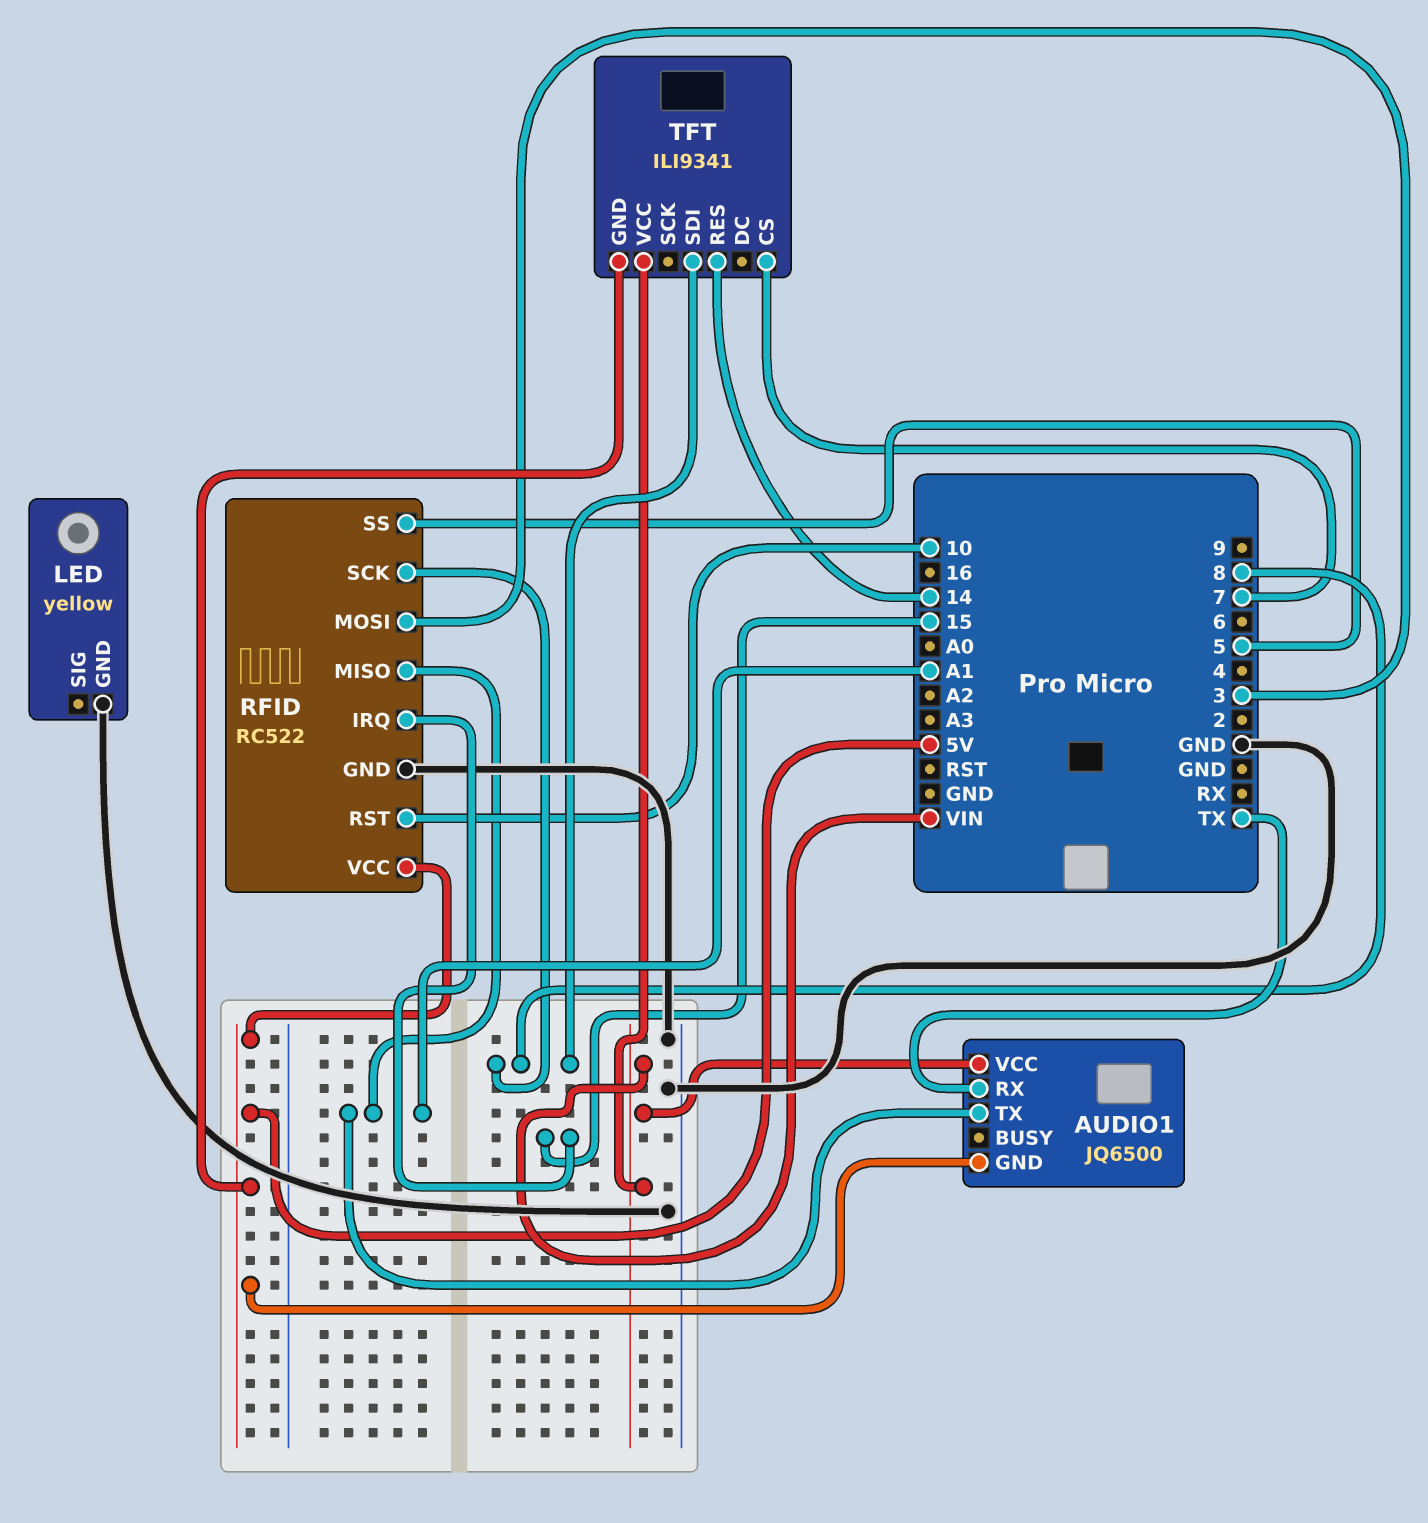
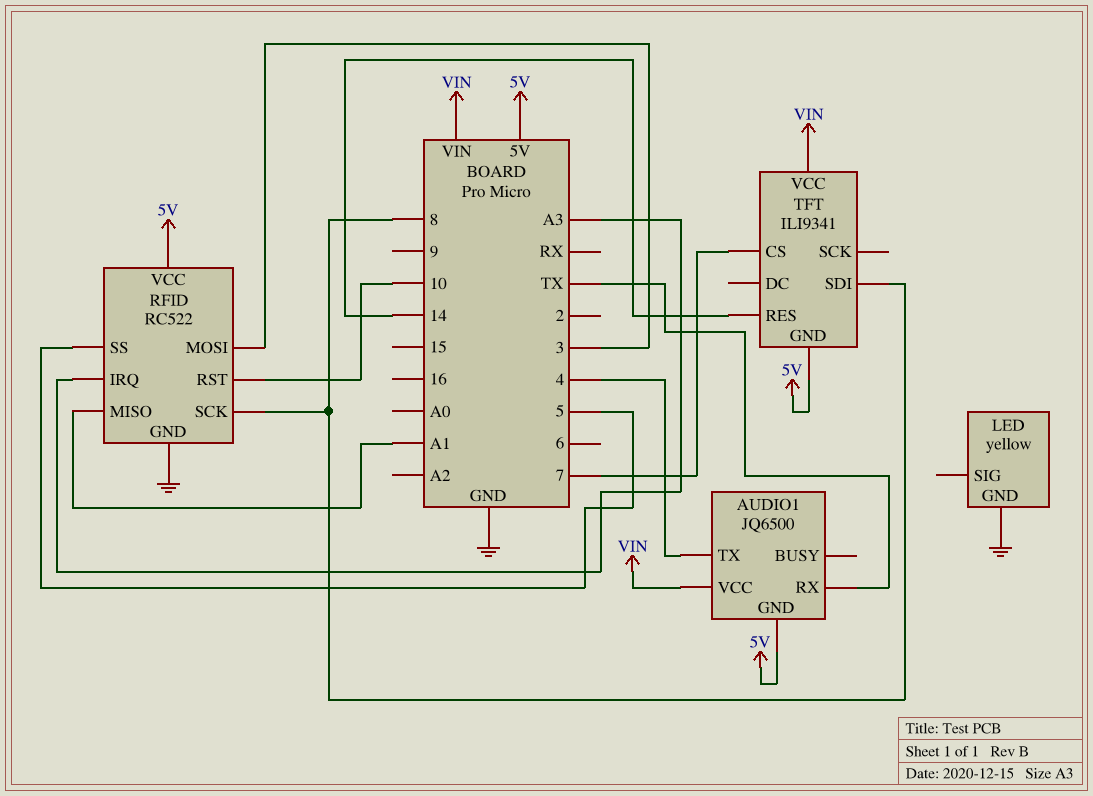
AUDIO1 pin TX: A1 -> 4
RFID pin IRQ: 15 -> A3

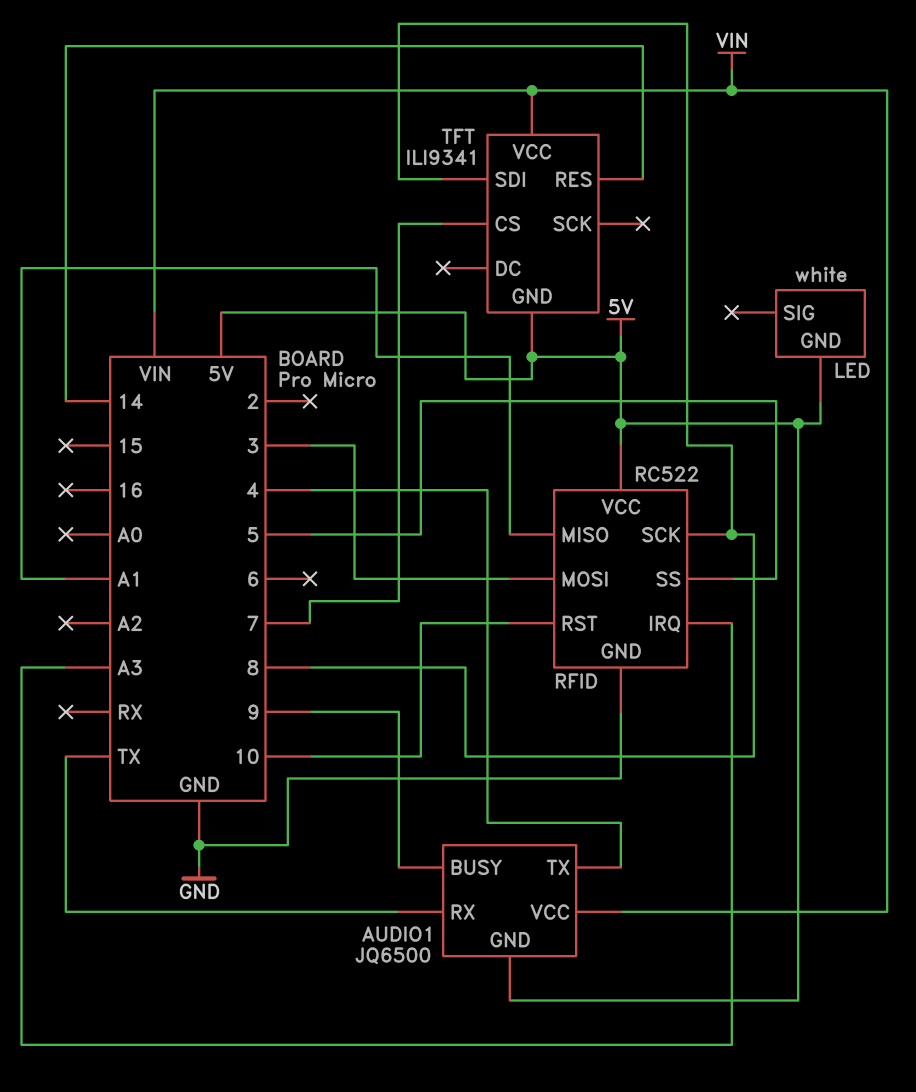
AUDIO1 pin BUSY: none -> 9
LED: yellow -> white
LED pin GND: GND -> 5V

